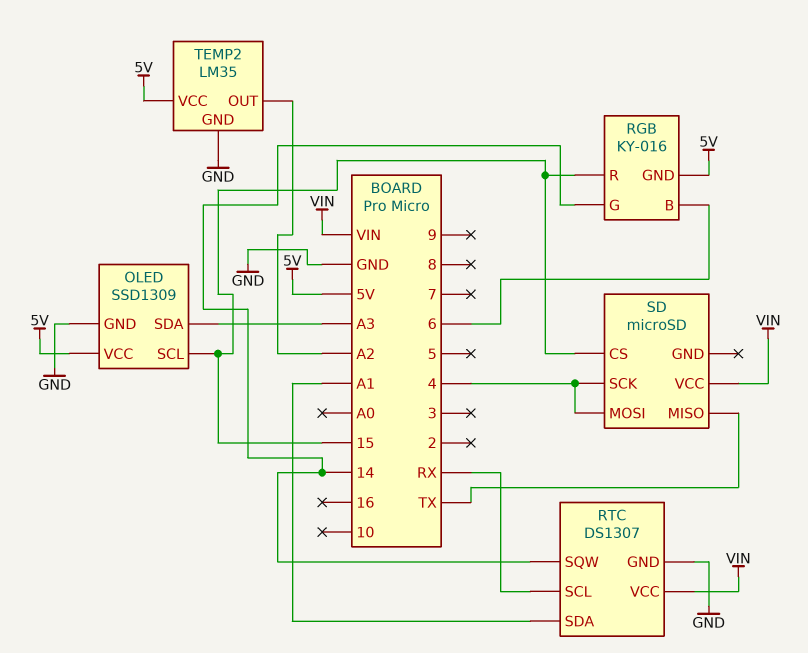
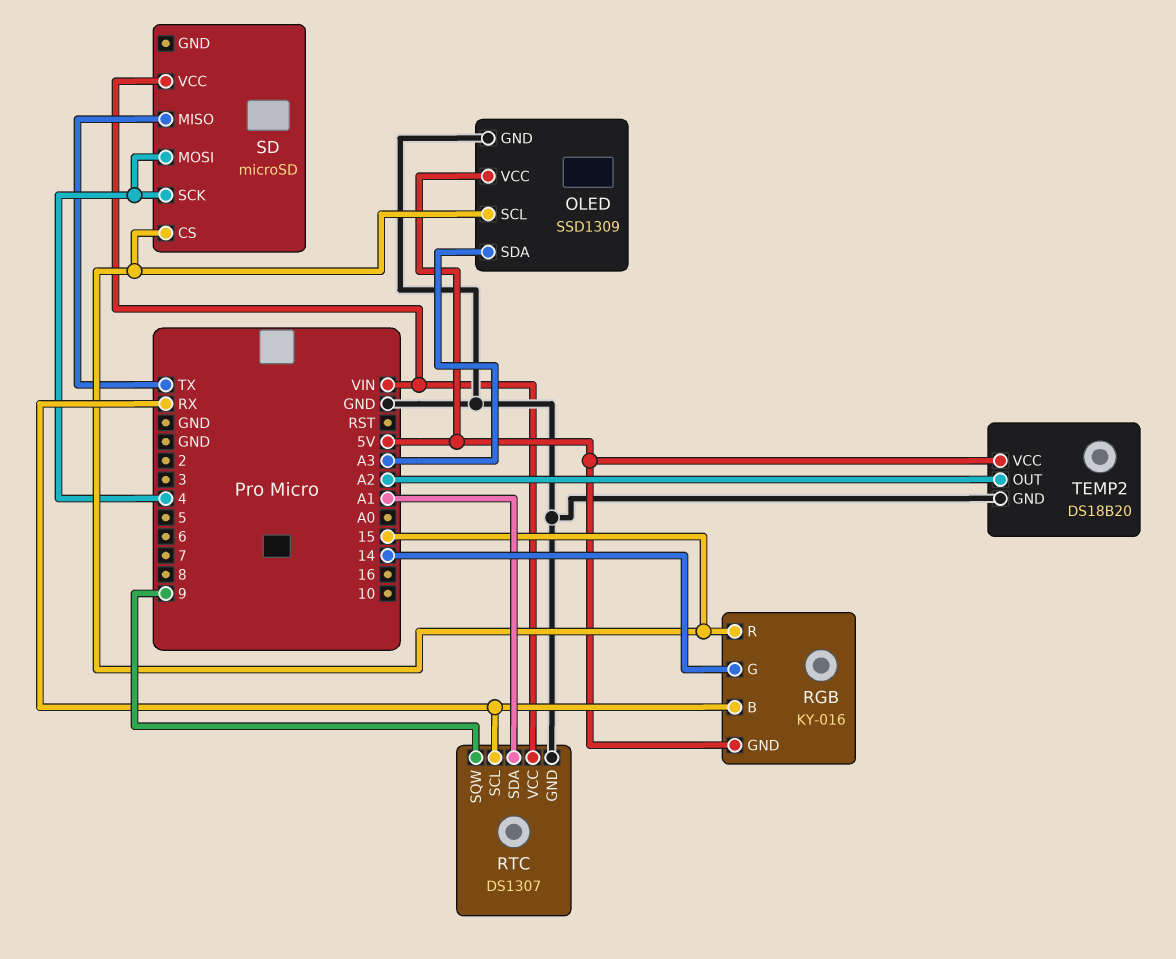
RGB pin B: 6 -> RX
RTC pin SQW: 14 -> 9
TEMP2: LM35 -> DS18B20

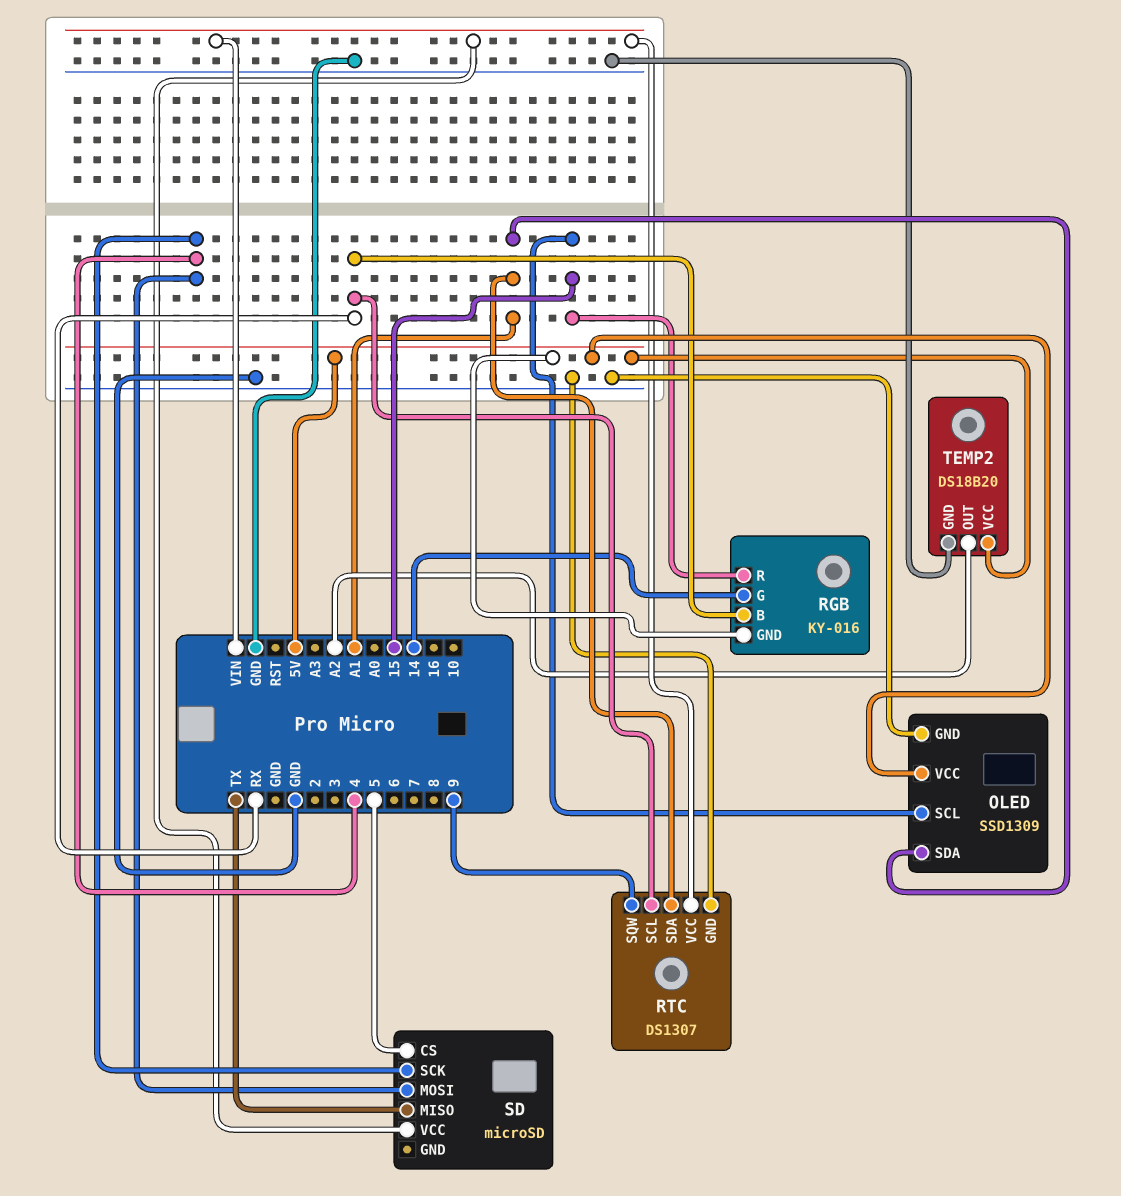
OLED pin SDA: A3 -> A1
SD pin CS: 15 -> 5

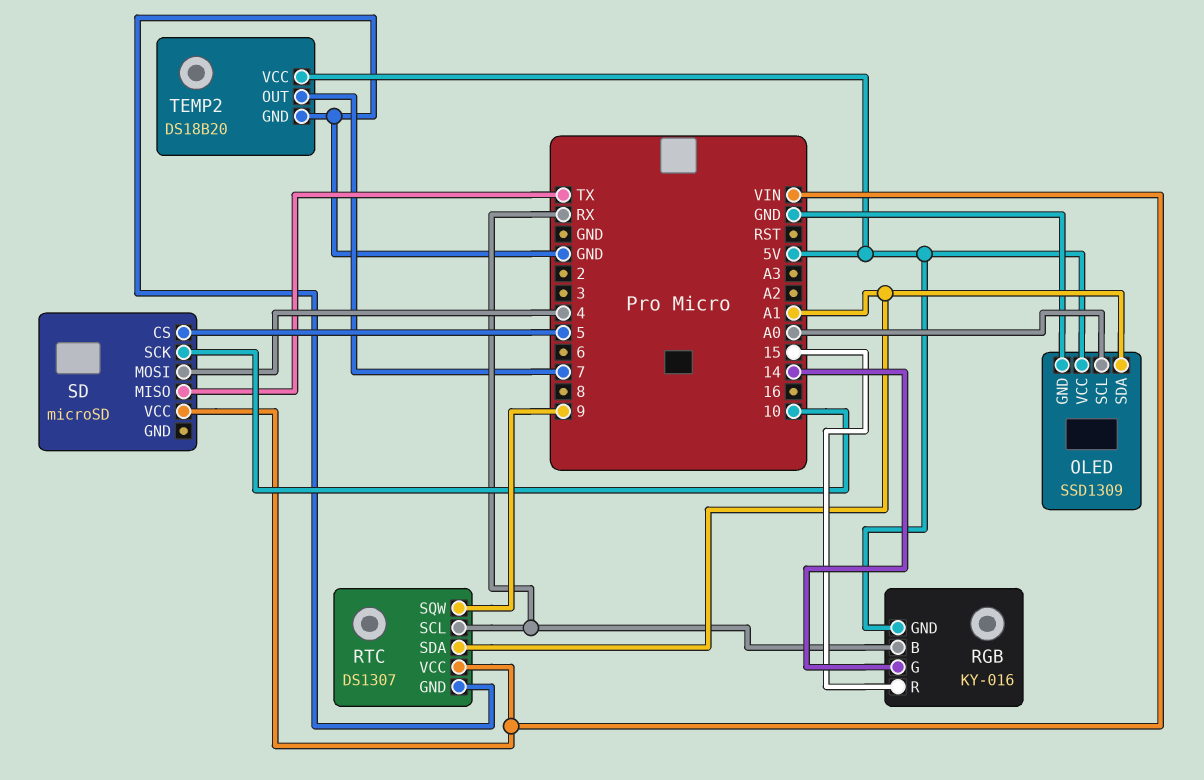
OLED pin SCL: 15 -> A0
SD pin SCK: 4 -> 10
TEMP2 pin OUT: A2 -> 7

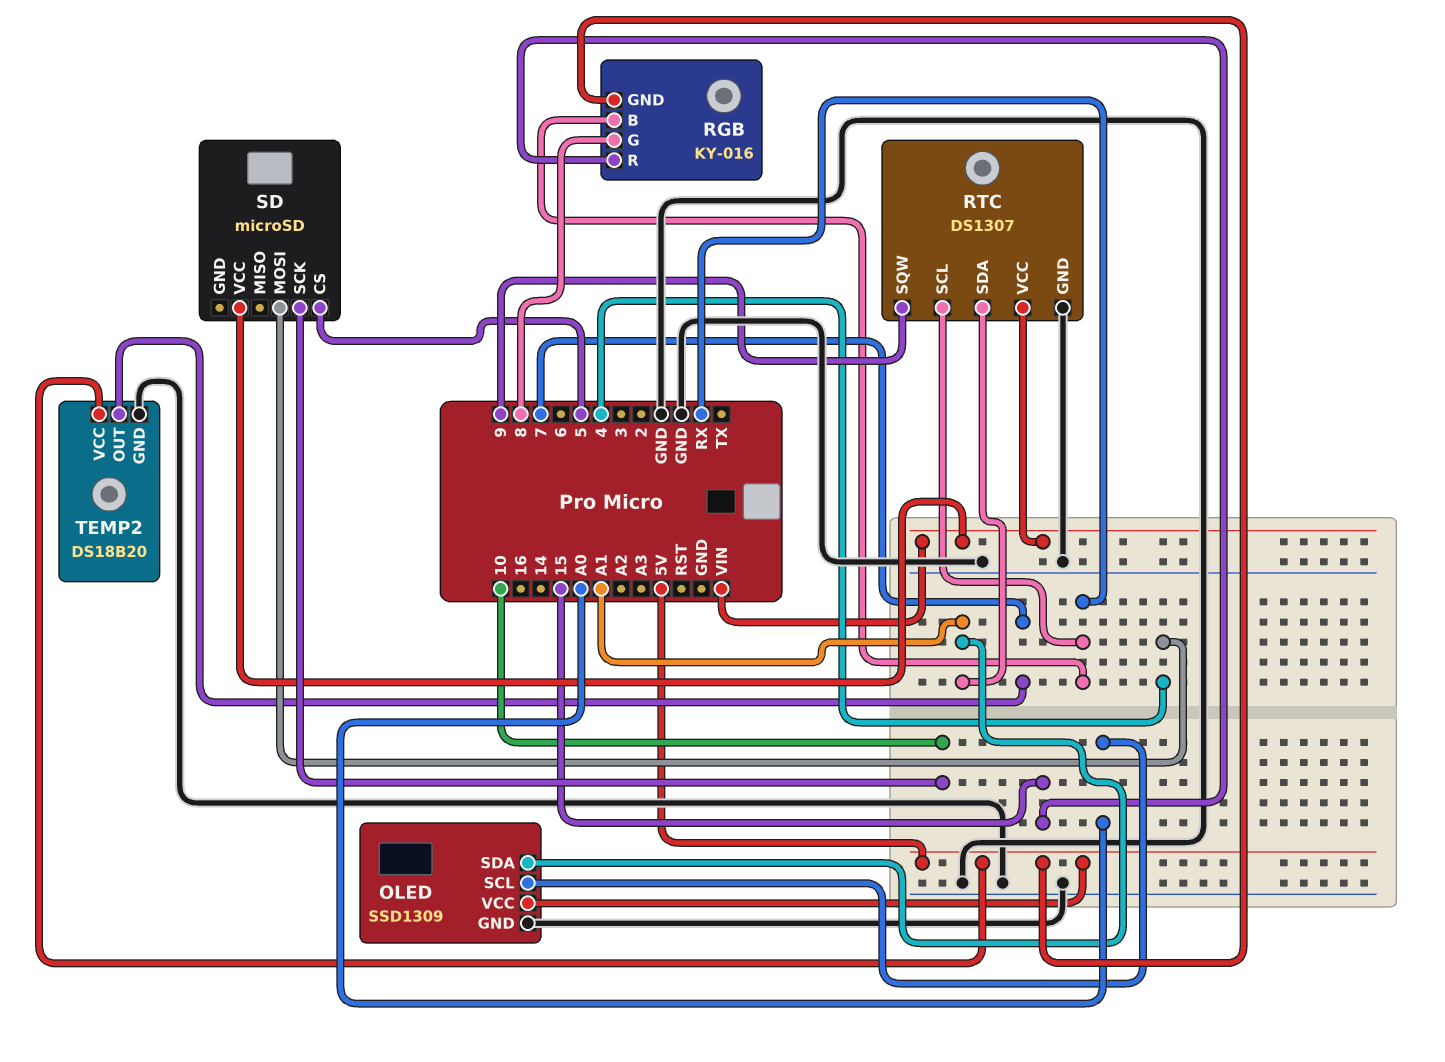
RGB pin G: 14 -> 8
SD pin MISO: TX -> none

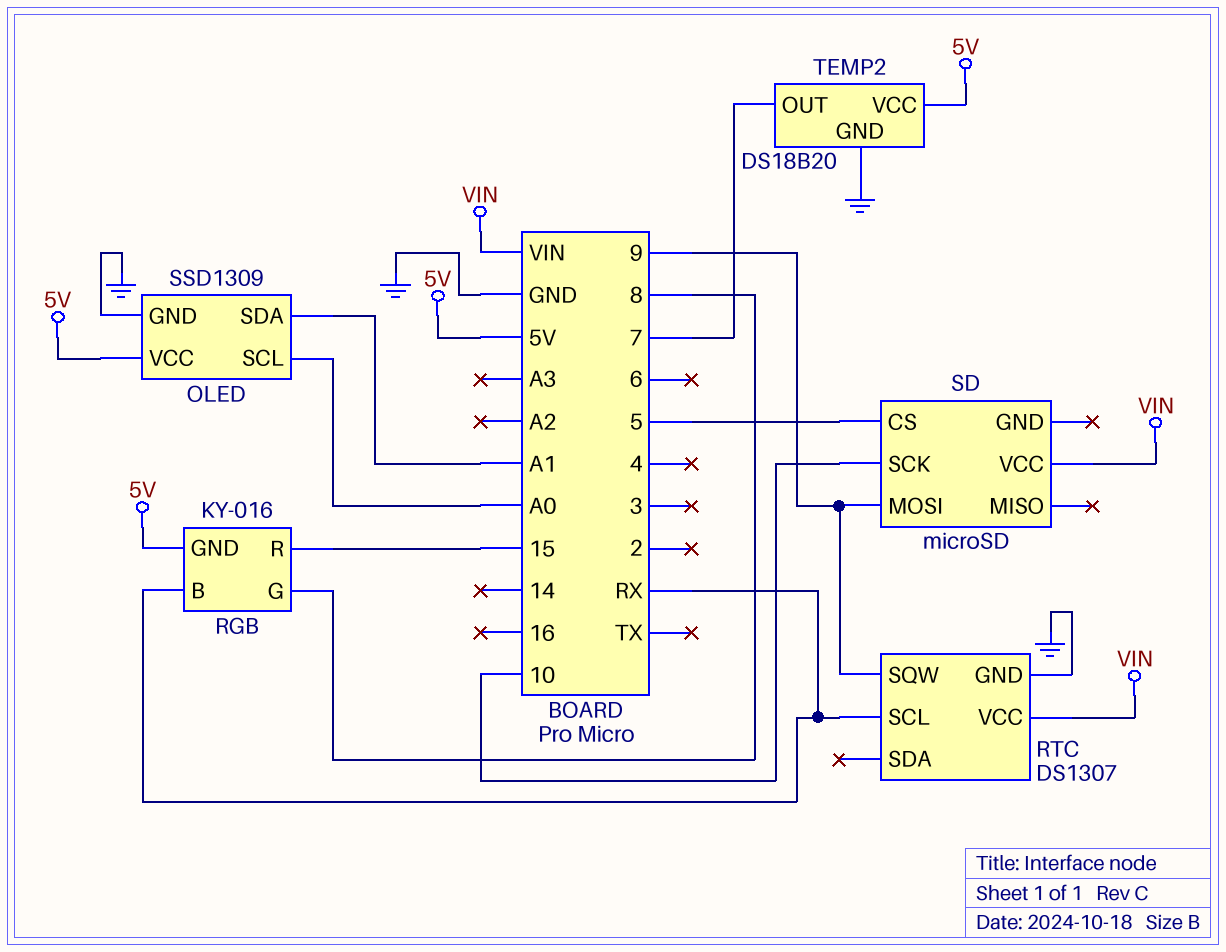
RTC pin SDA: A1 -> none
SD pin MOSI: 4 -> 9

